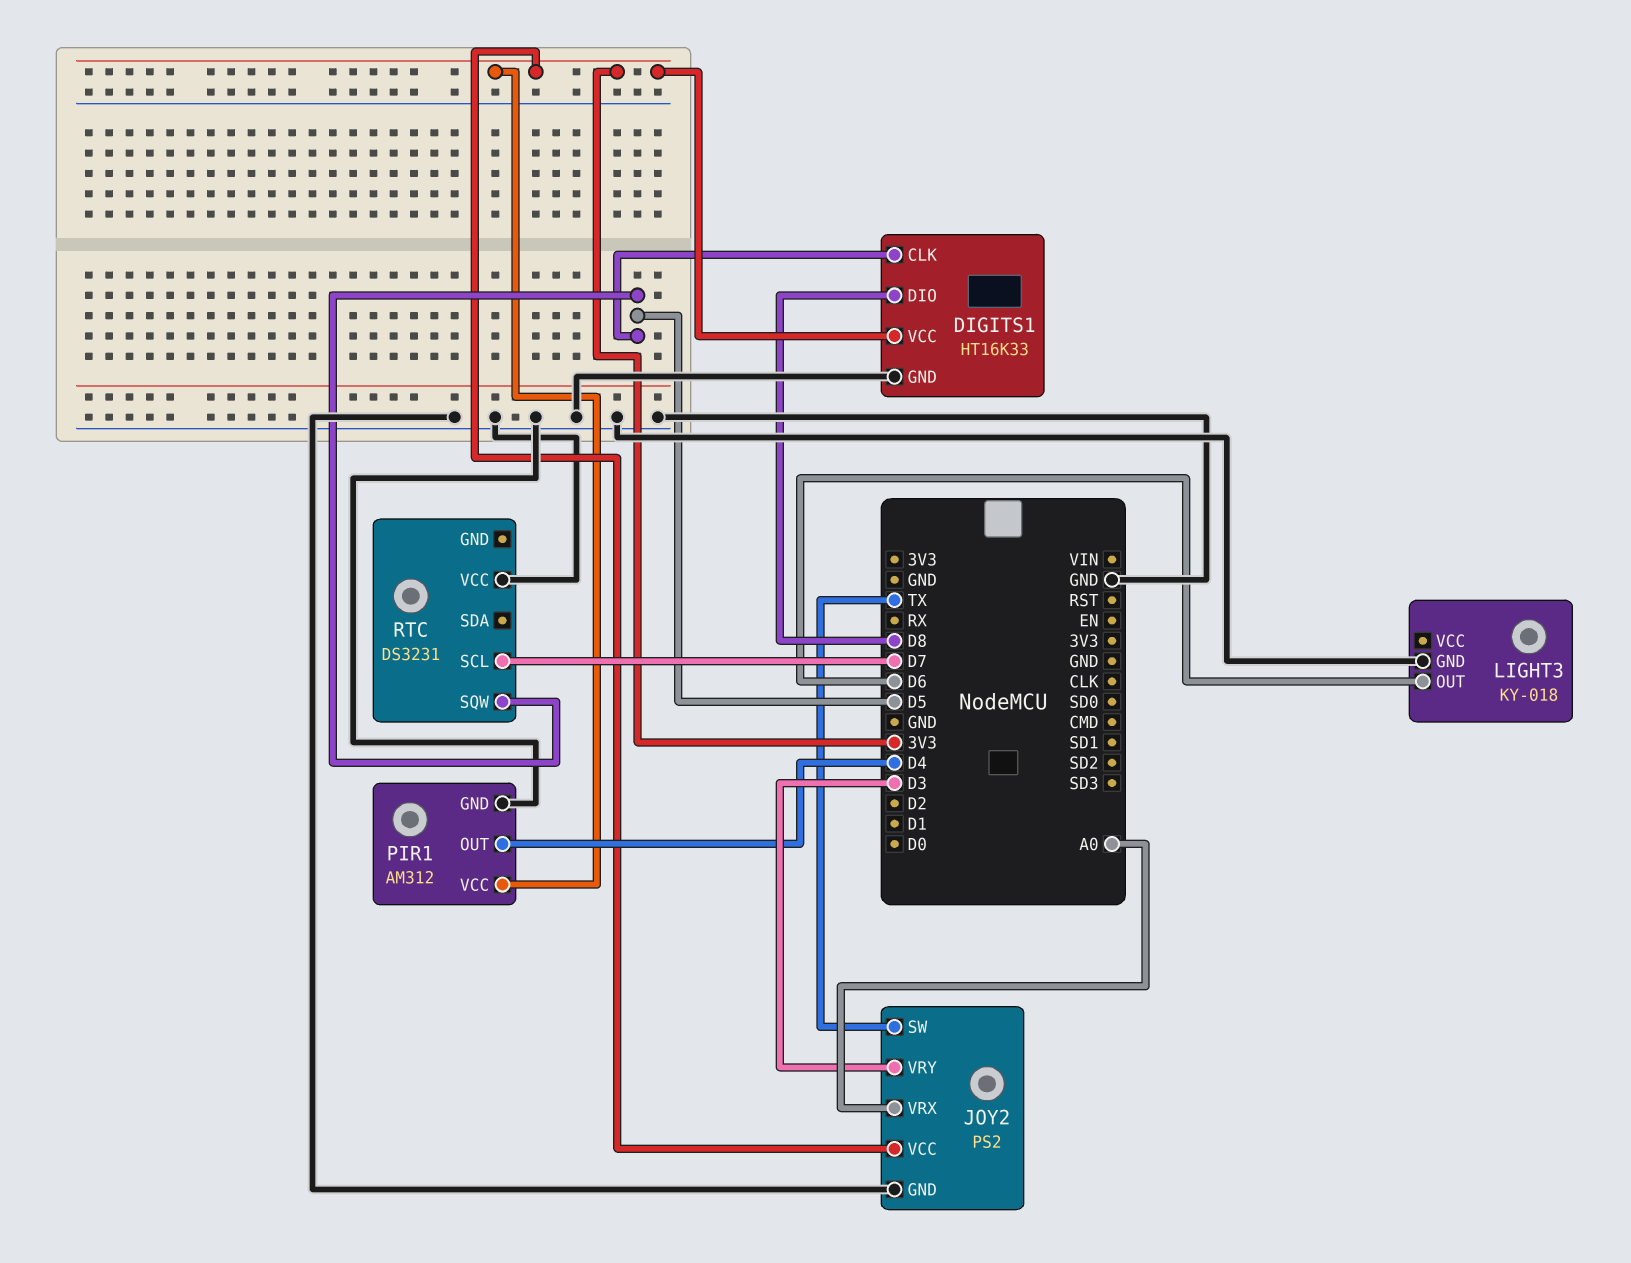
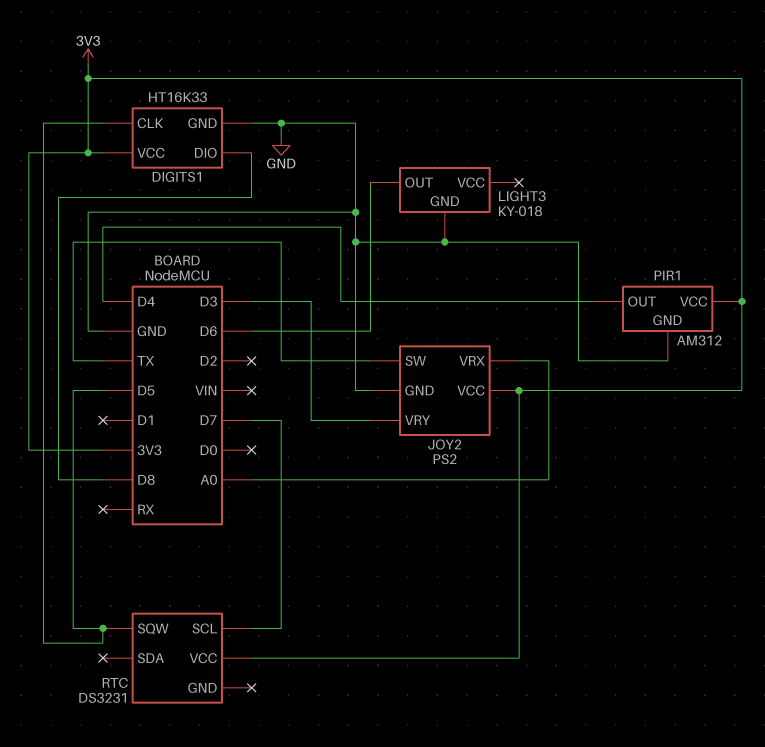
RTC pin VCC: GND -> 3V3

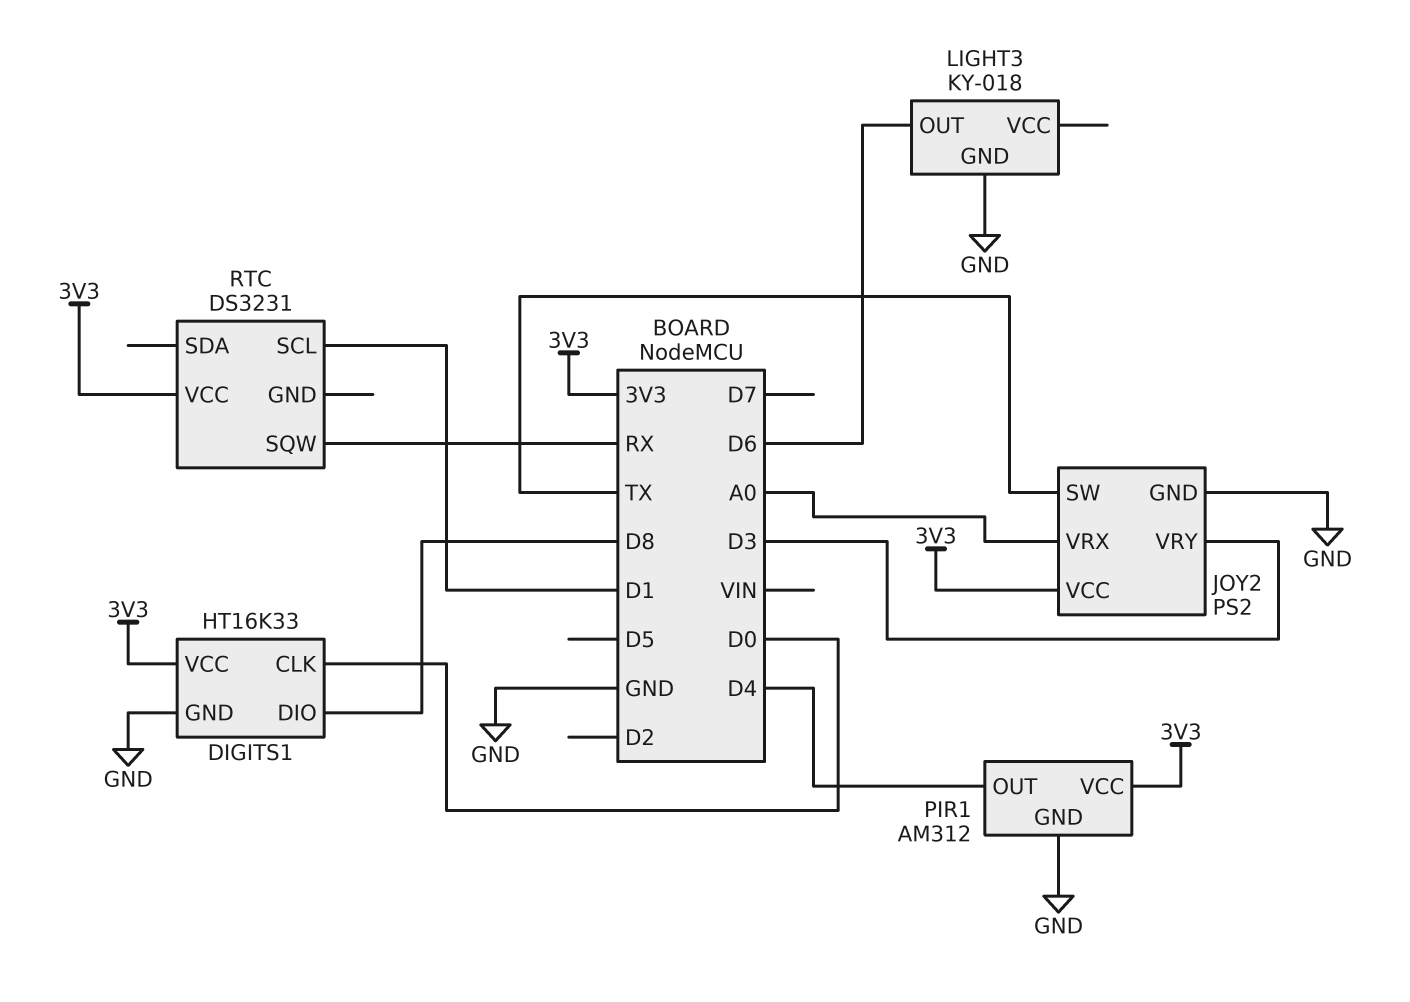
DIGITS1 pin CLK: D5 -> D0
RTC pin SCL: D7 -> D1
RTC pin SQW: D5 -> RX

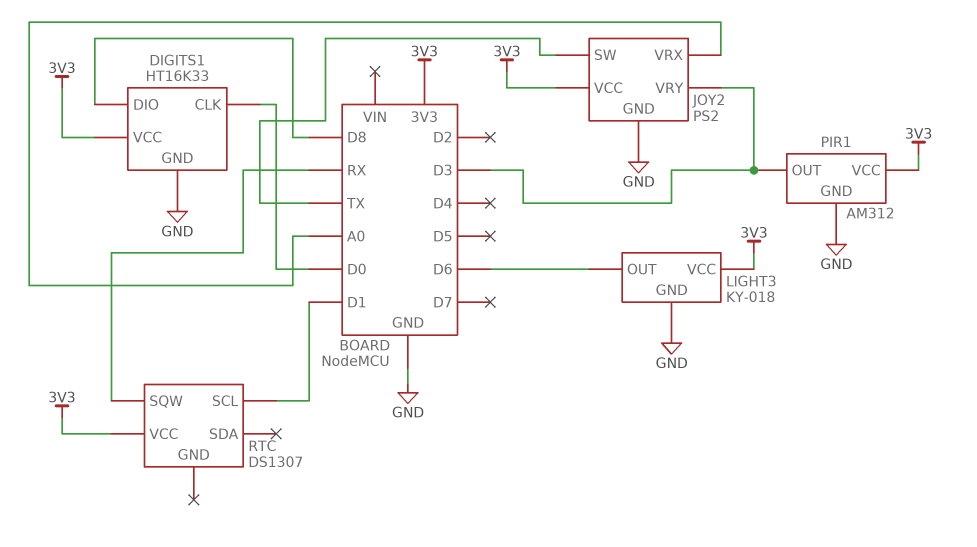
LIGHT3 pin VCC: none -> 3V3
PIR1 pin OUT: D4 -> D3
RTC: DS3231 -> DS1307

